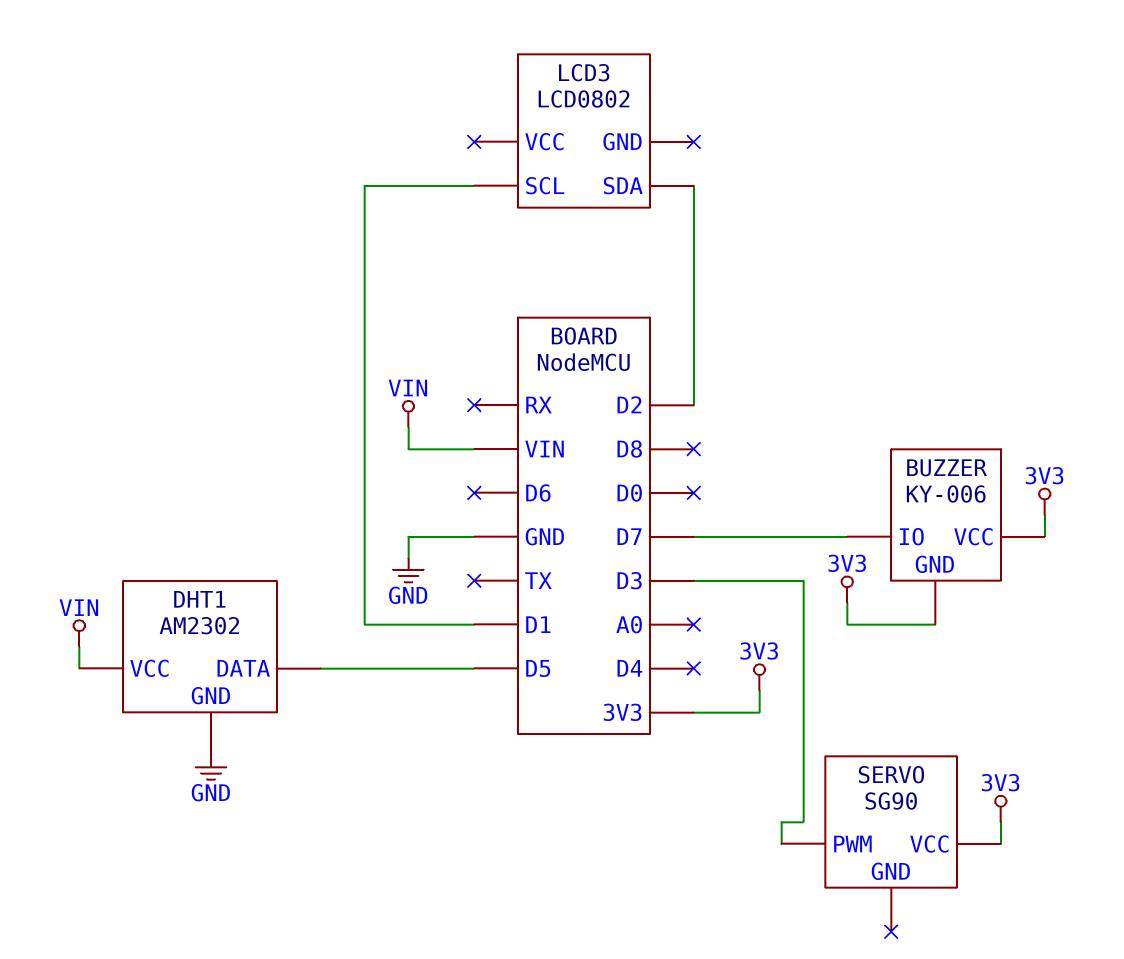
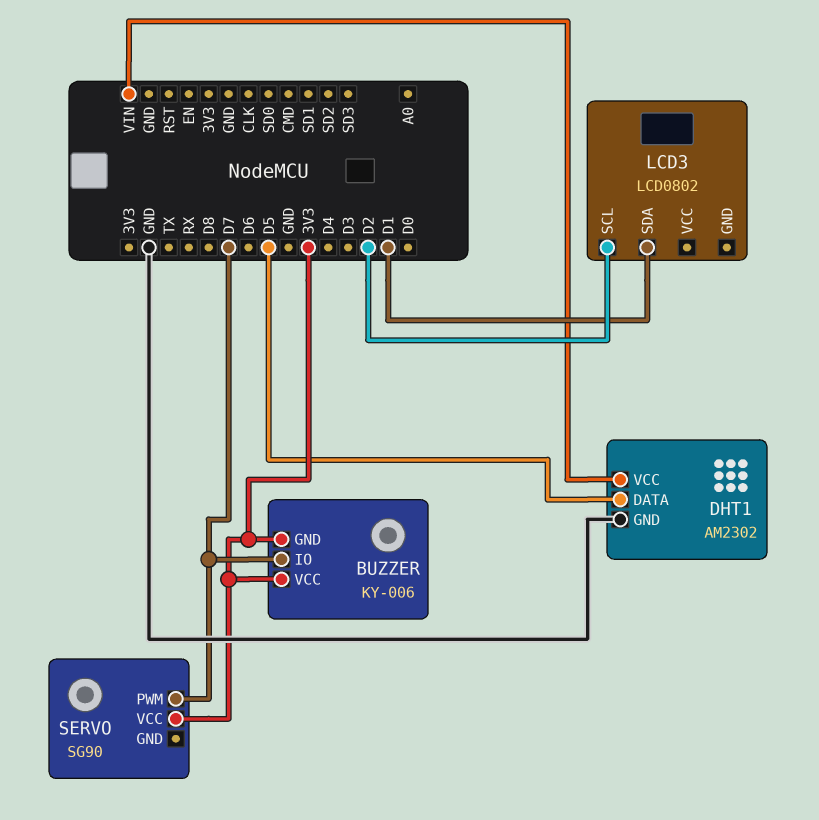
LCD3 pin SCL: D1 -> D2
LCD3 pin SDA: D2 -> D1
SERVO pin PWM: D3 -> D7

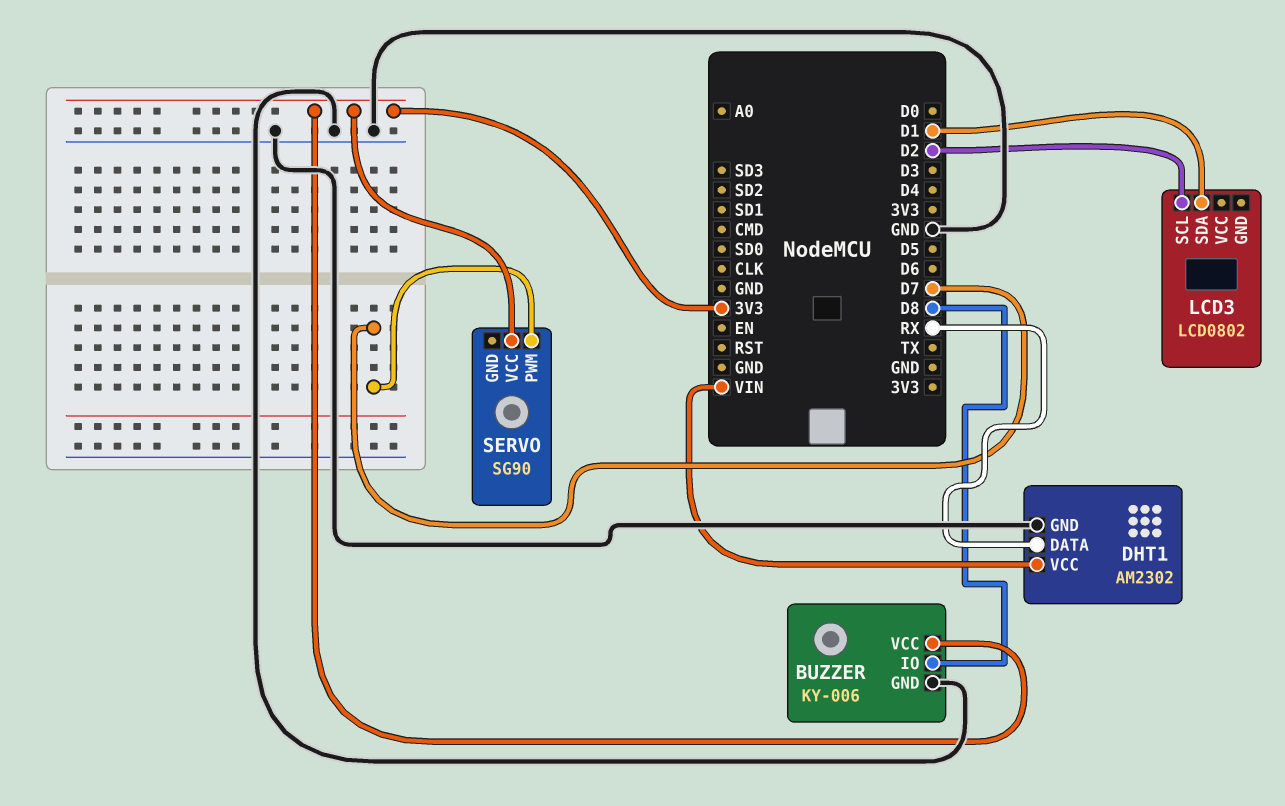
BUZZER pin GND: 3V3 -> GND
BUZZER pin IO: D7 -> D8
DHT1 pin DATA: D5 -> RX

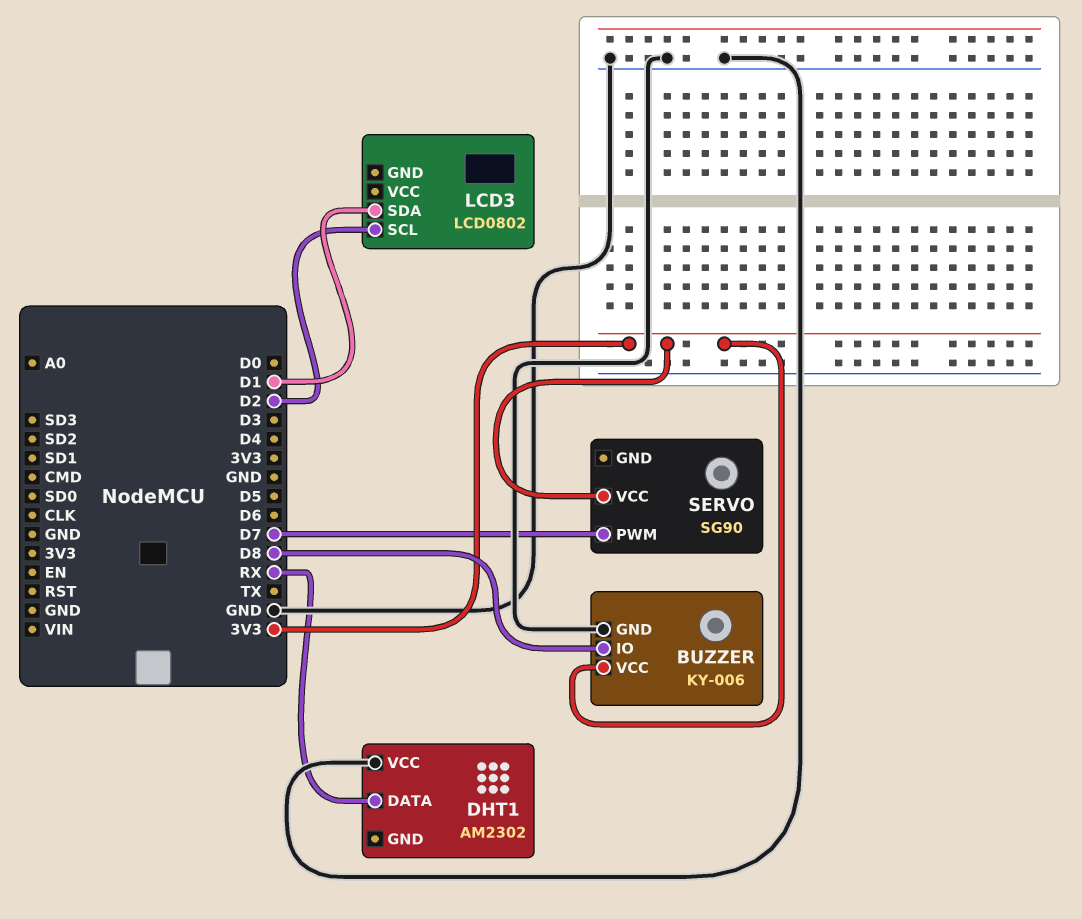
DHT1 pin GND: GND -> none
DHT1 pin VCC: VIN -> GND

